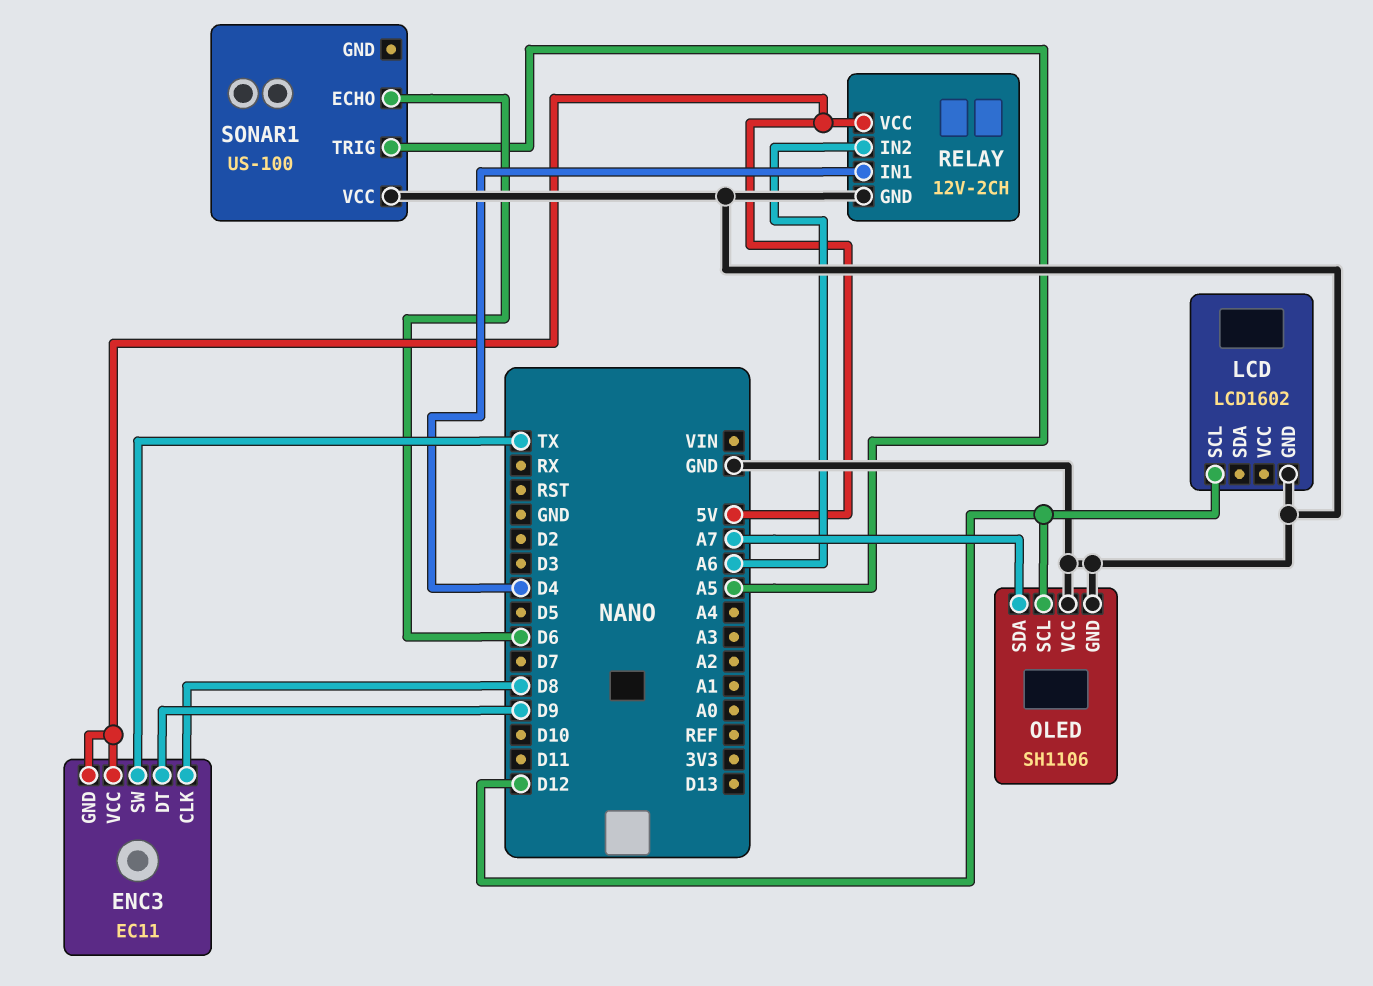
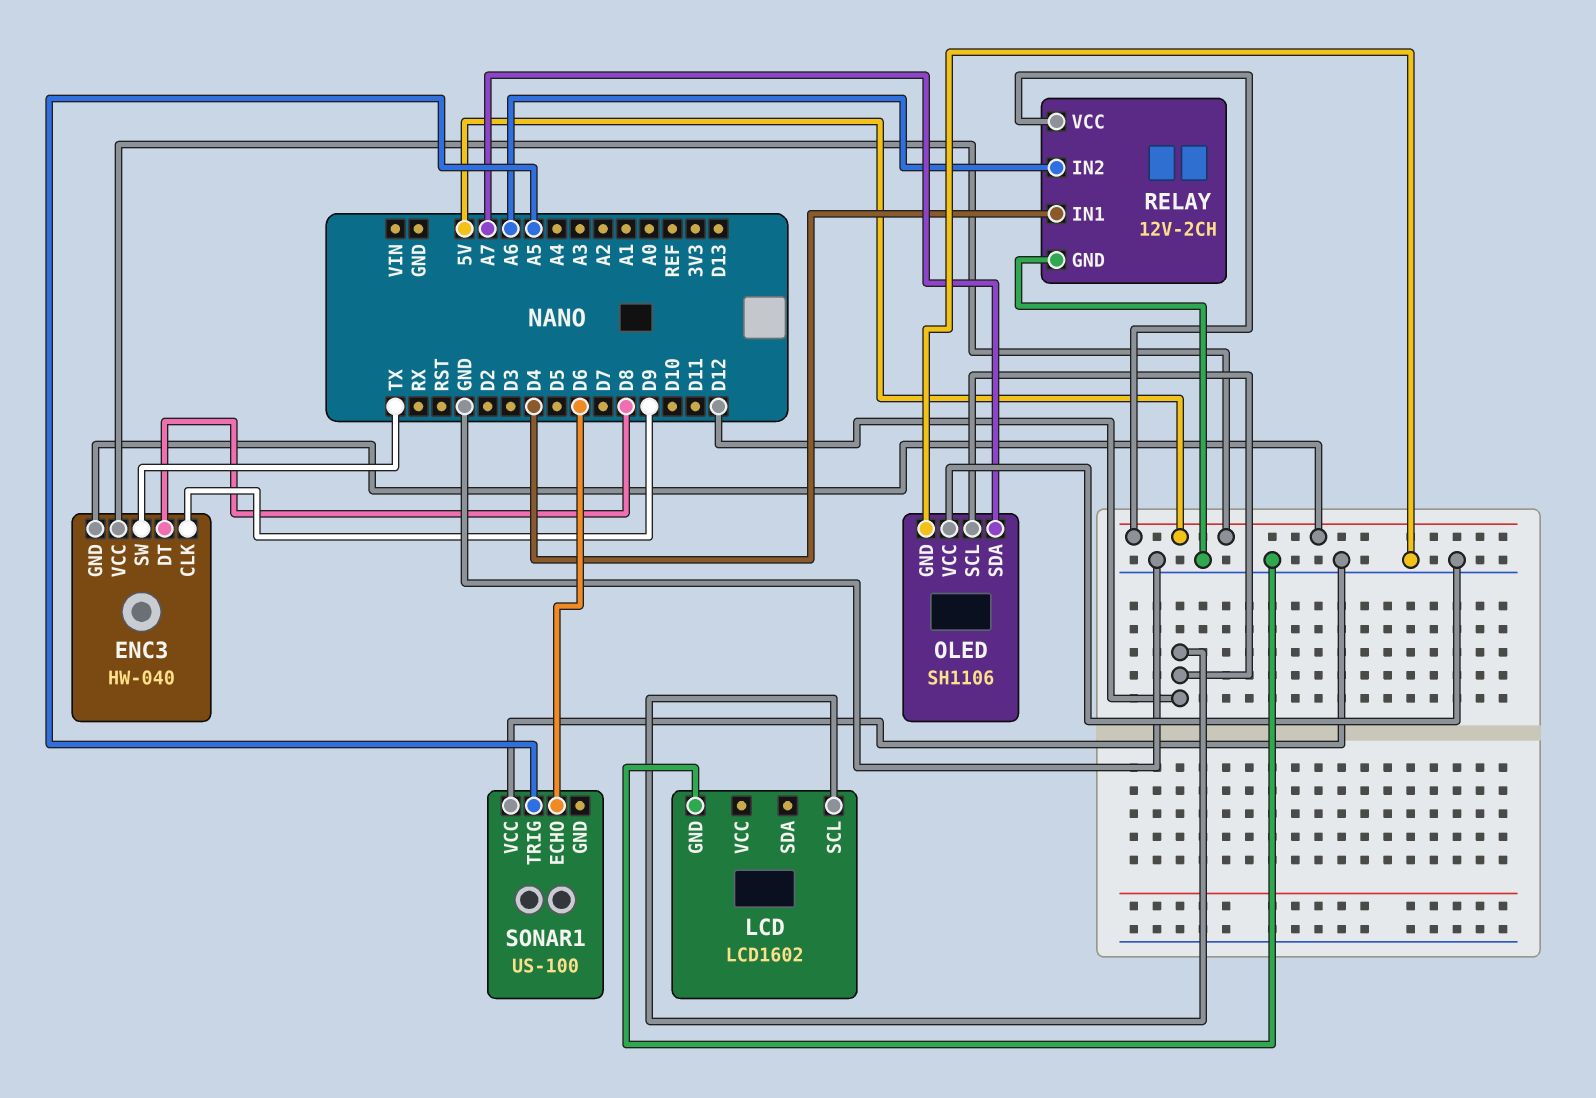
ENC3: EC11 -> HW-040
ENC3 pin CLK: D8 -> D9
ENC3 pin DT: D9 -> D8

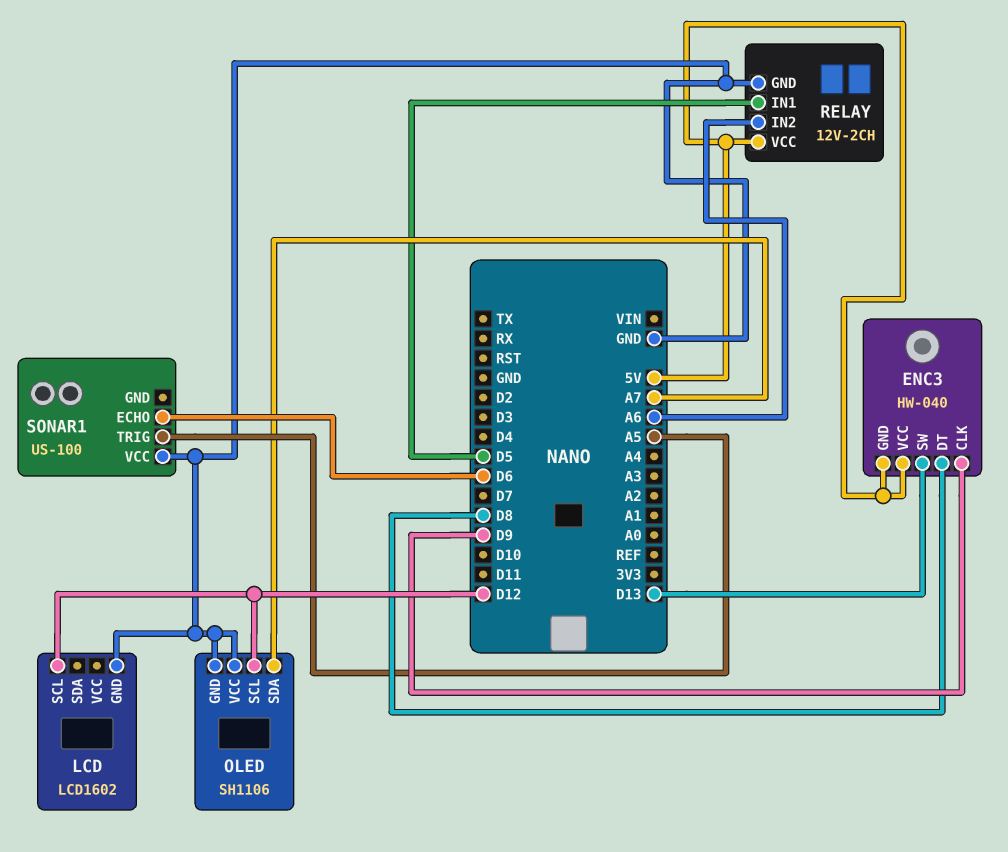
ENC3 pin SW: TX -> D13
RELAY pin IN1: D4 -> D5

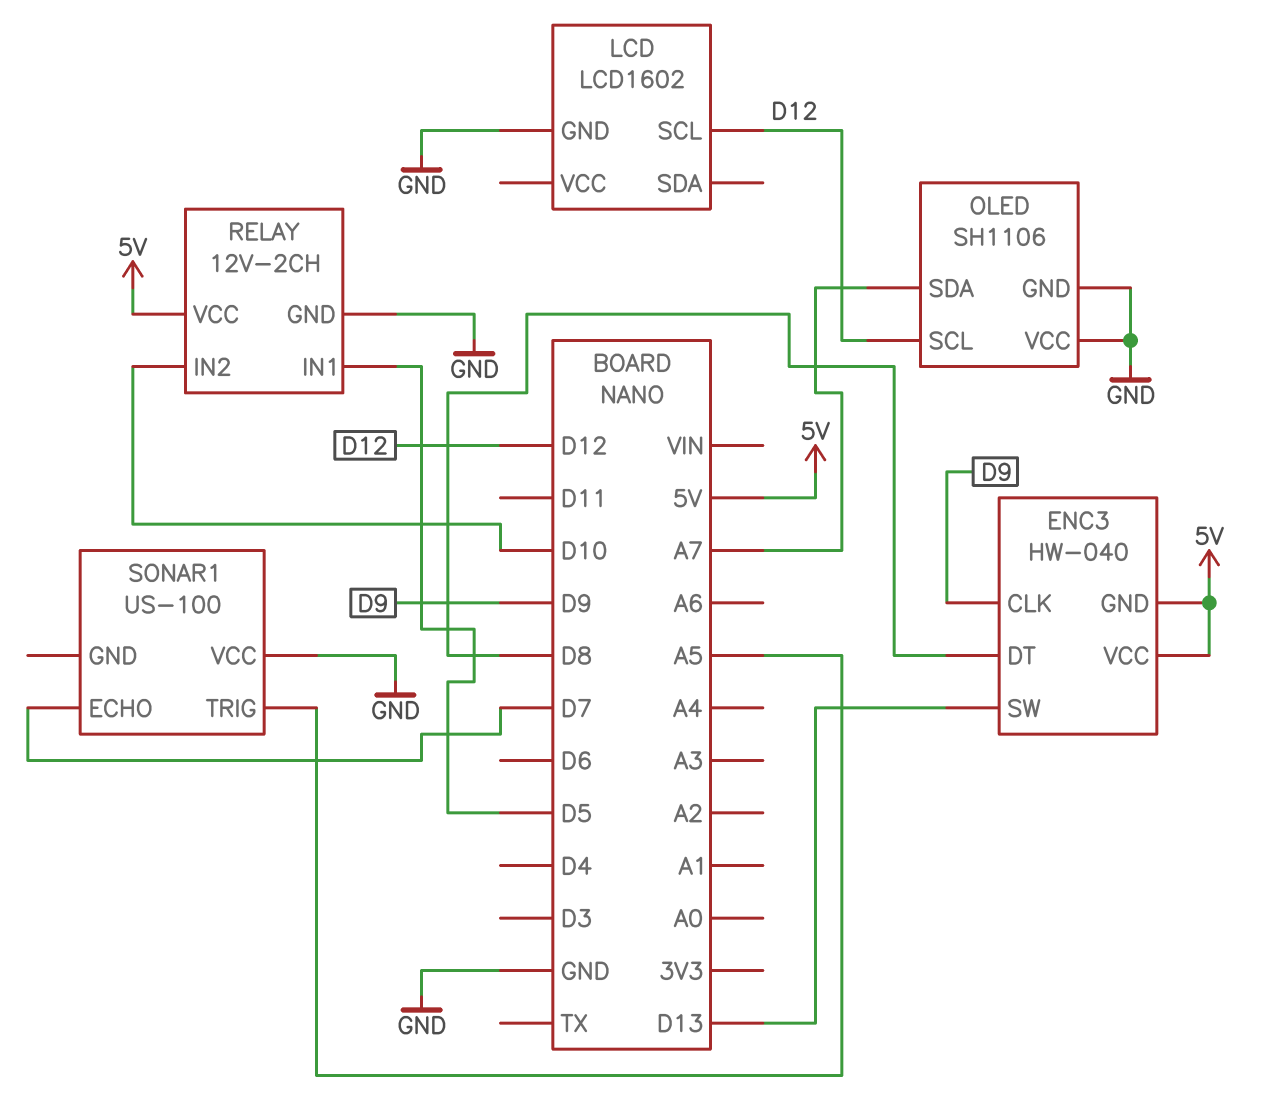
RELAY pin IN2: A6 -> D10
SONAR1 pin ECHO: D6 -> D7

